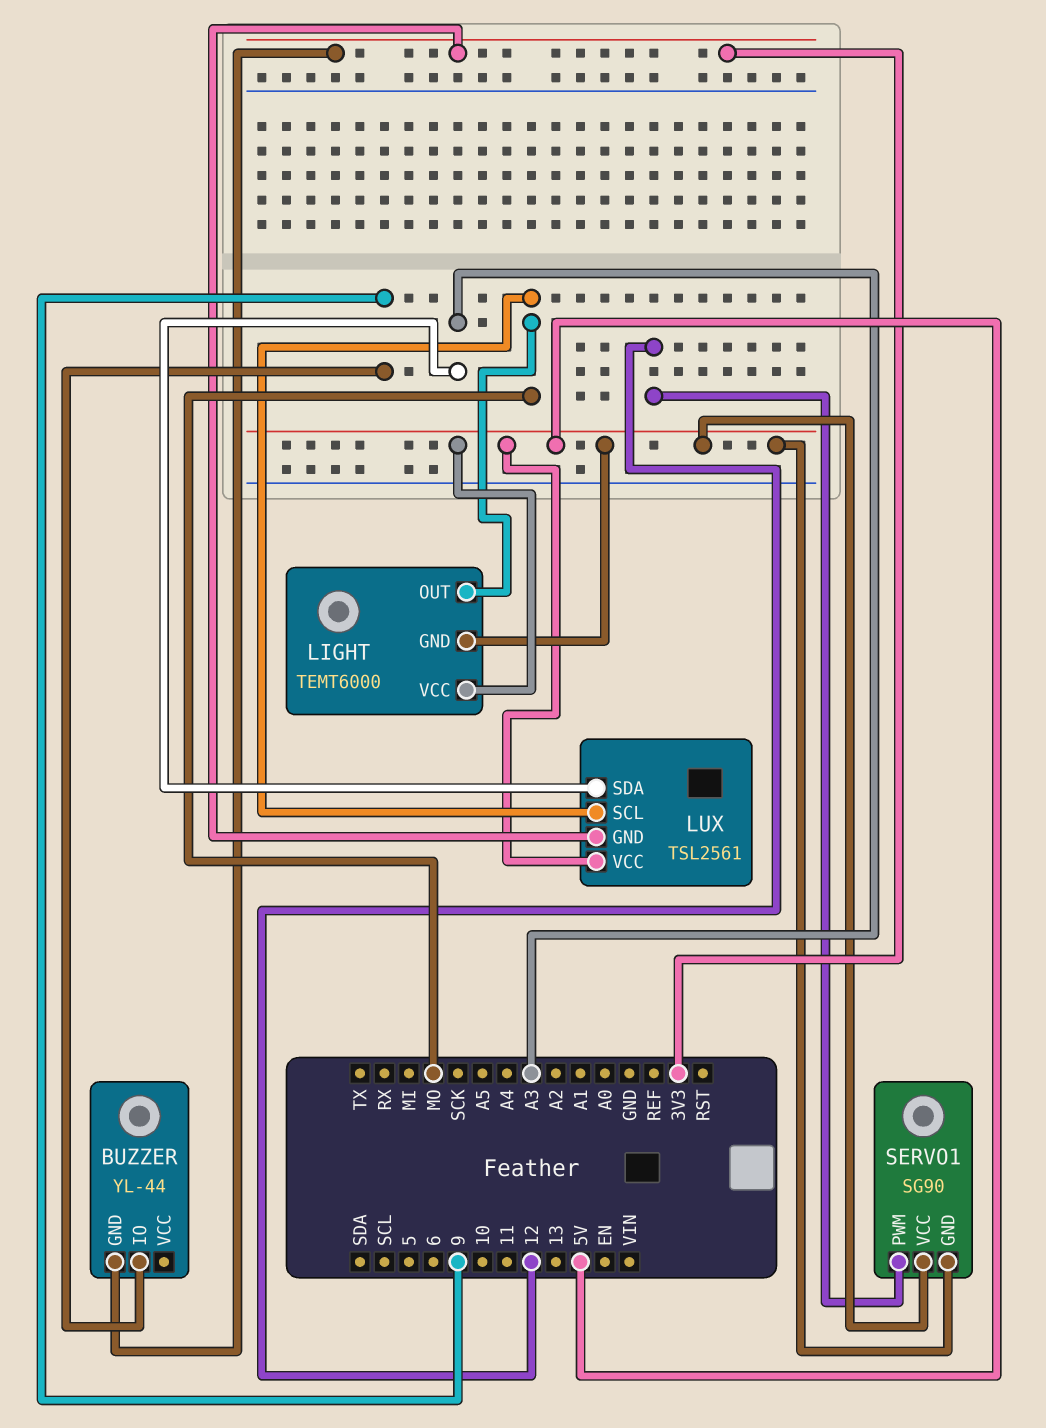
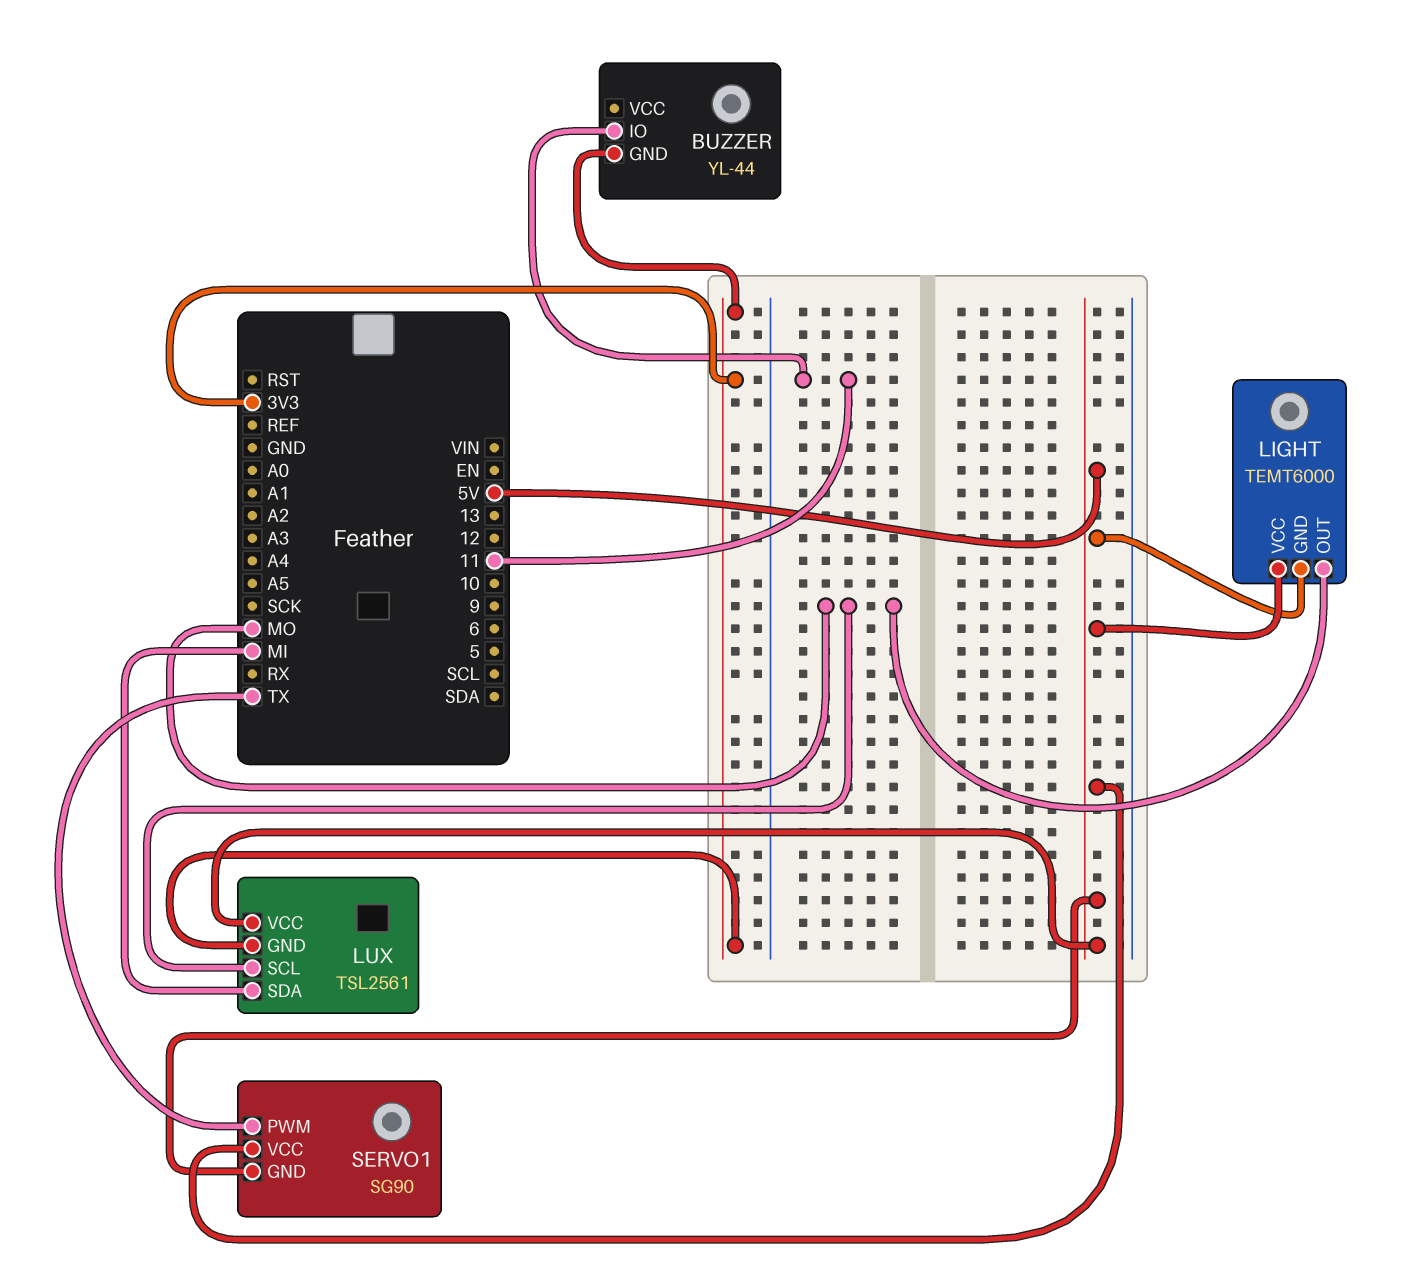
BUZZER pin IO: 9 -> 11
LUX pin SDA: A3 -> MI
SERVO1 pin PWM: 12 -> TX

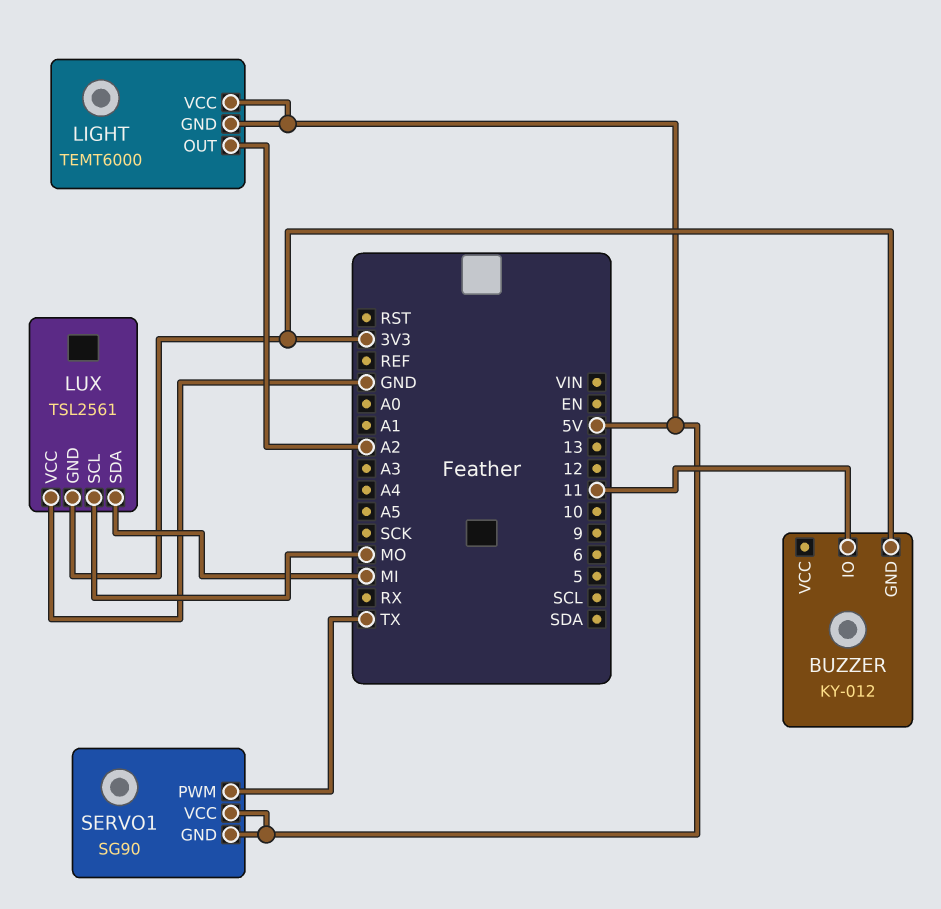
BUZZER: YL-44 -> KY-012
LIGHT pin OUT: MO -> A2
LUX pin VCC: 5V -> GND

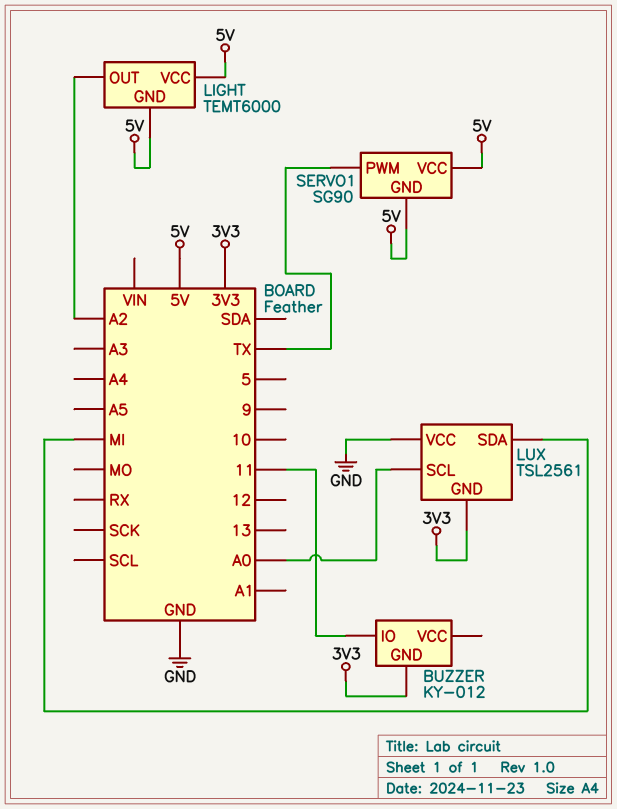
LUX pin SCL: MO -> A0

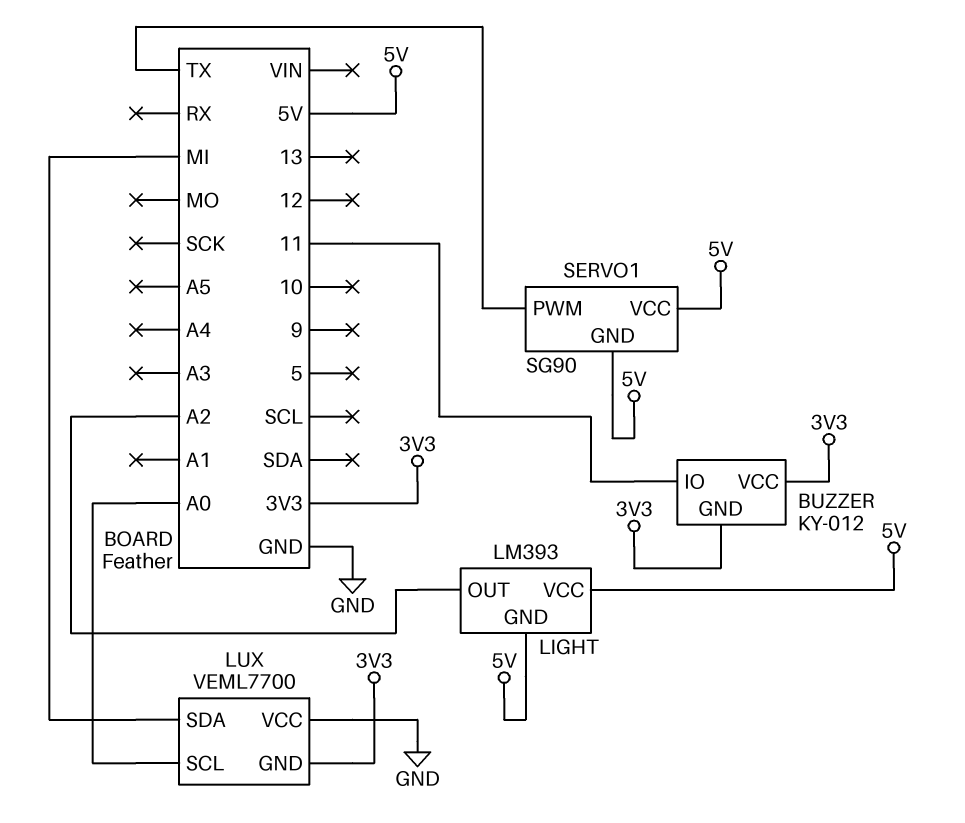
BUZZER pin VCC: none -> 3V3
LIGHT: TEMT6000 -> LM393
LUX: TSL2561 -> VEML7700

